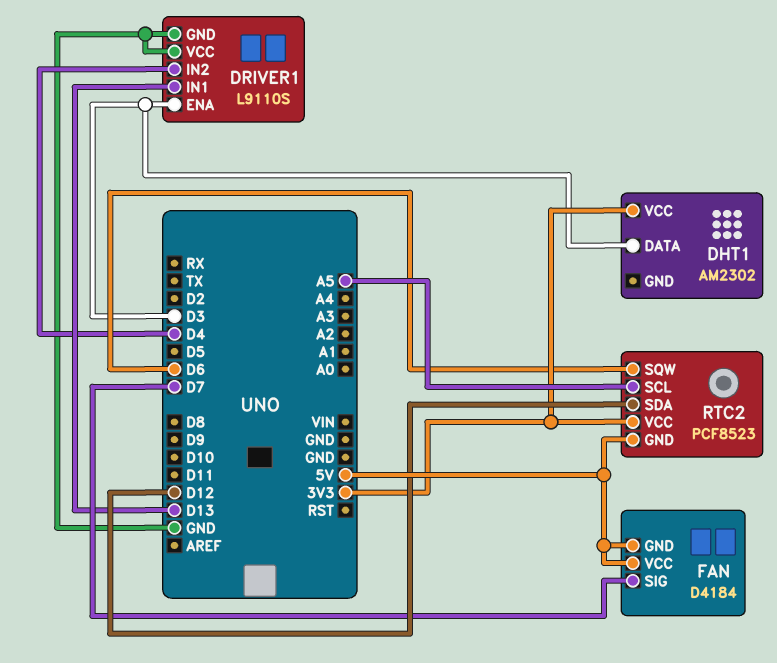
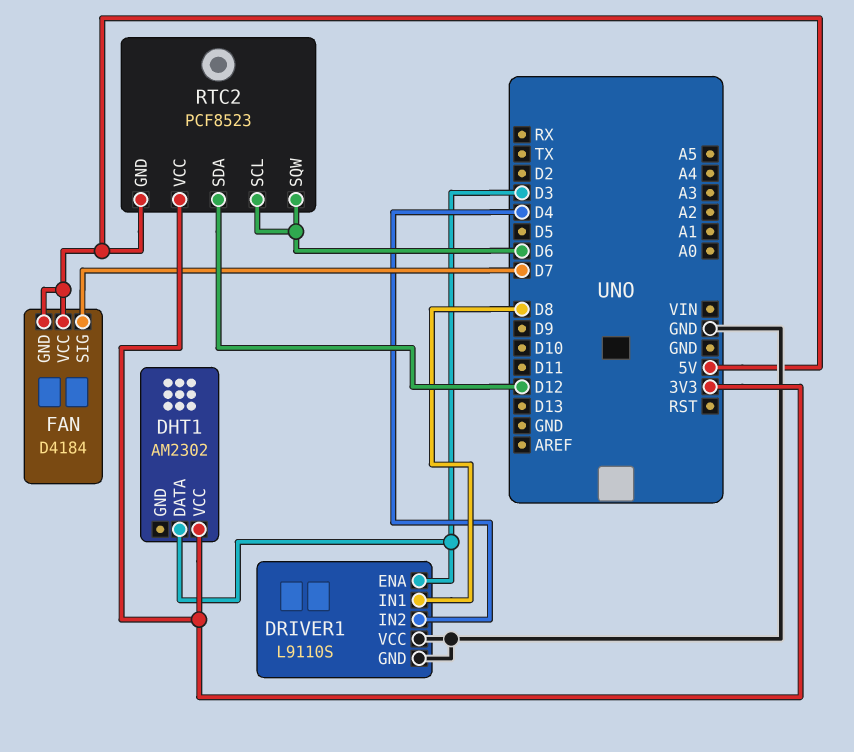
DRIVER1 pin IN1: D13 -> D8
RTC2 pin SCL: A5 -> D6

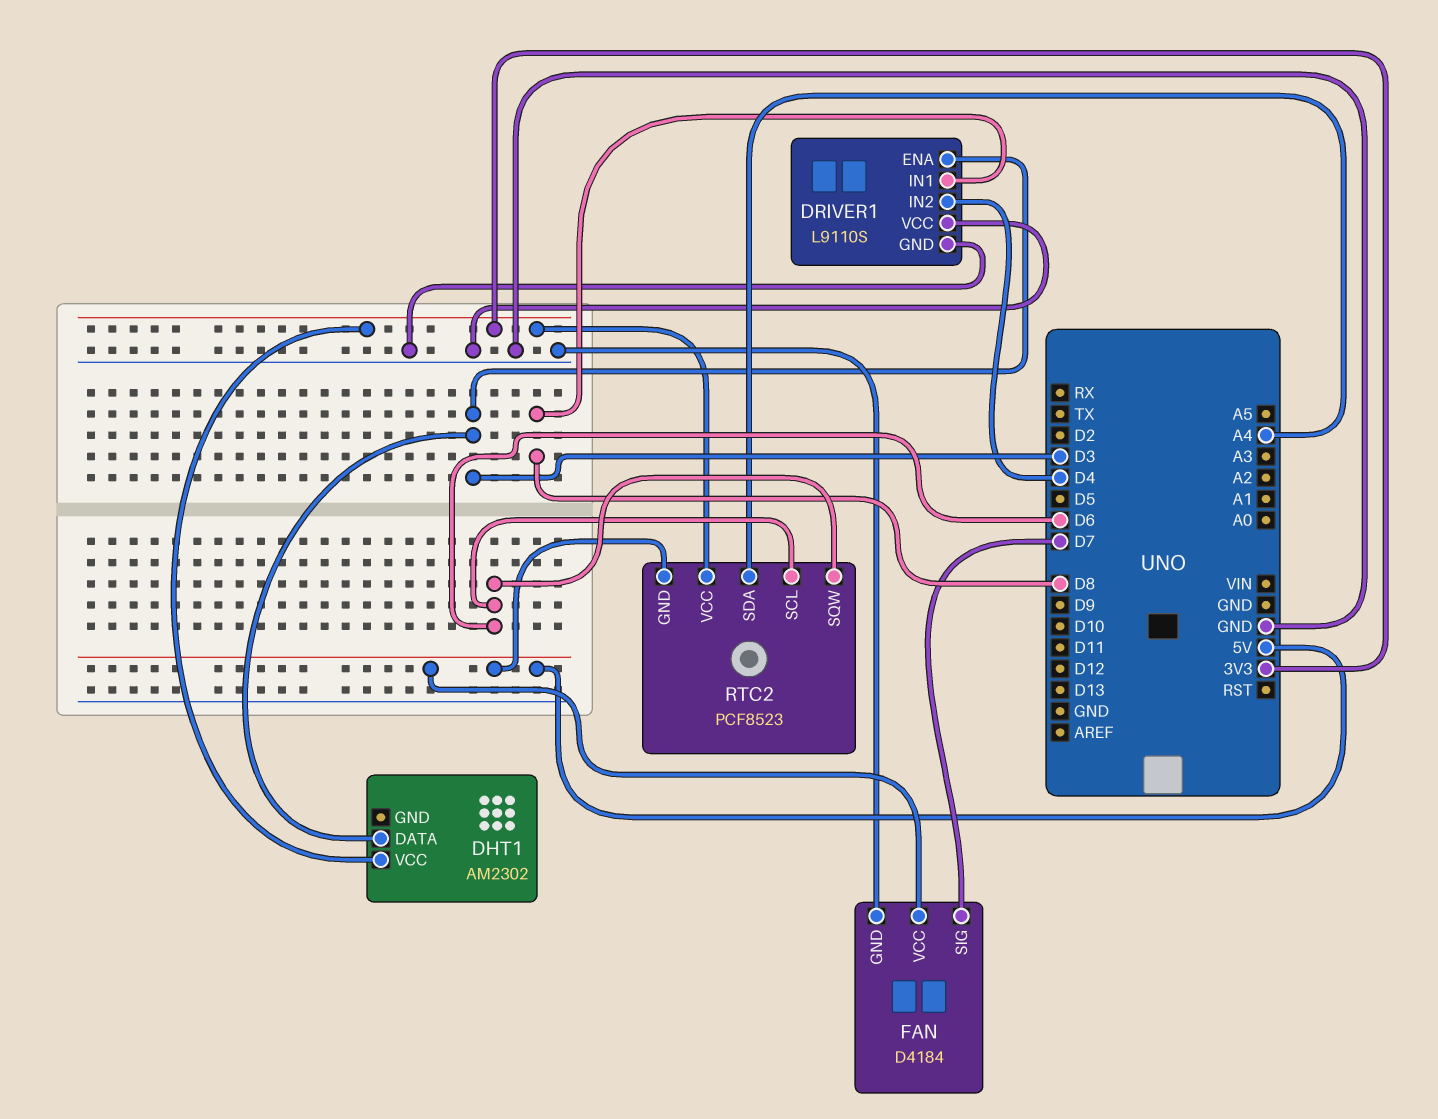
FAN pin GND: 5V -> GND
RTC2 pin SDA: D12 -> A4

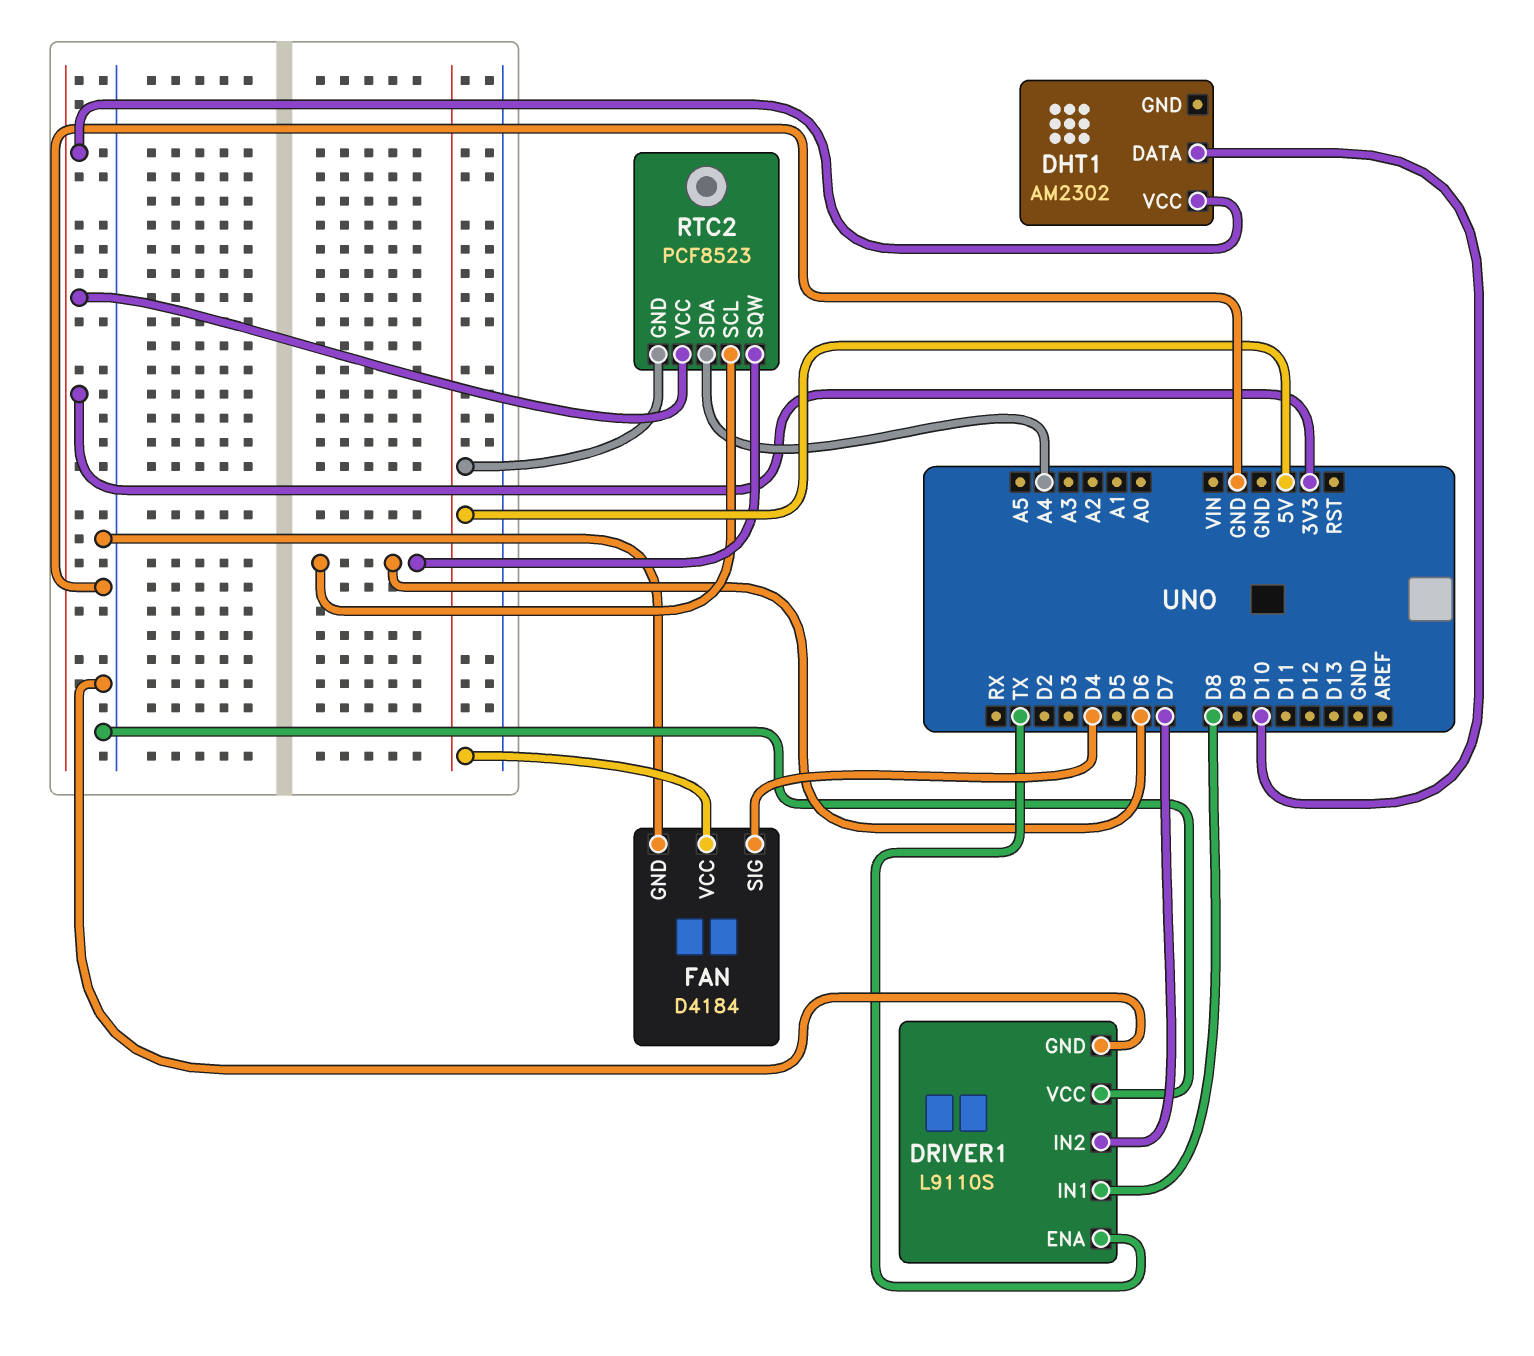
DHT1 pin DATA: D3 -> D10
DRIVER1 pin ENA: D3 -> TX
DRIVER1 pin IN2: D4 -> D7
FAN pin SIG: D7 -> D4

